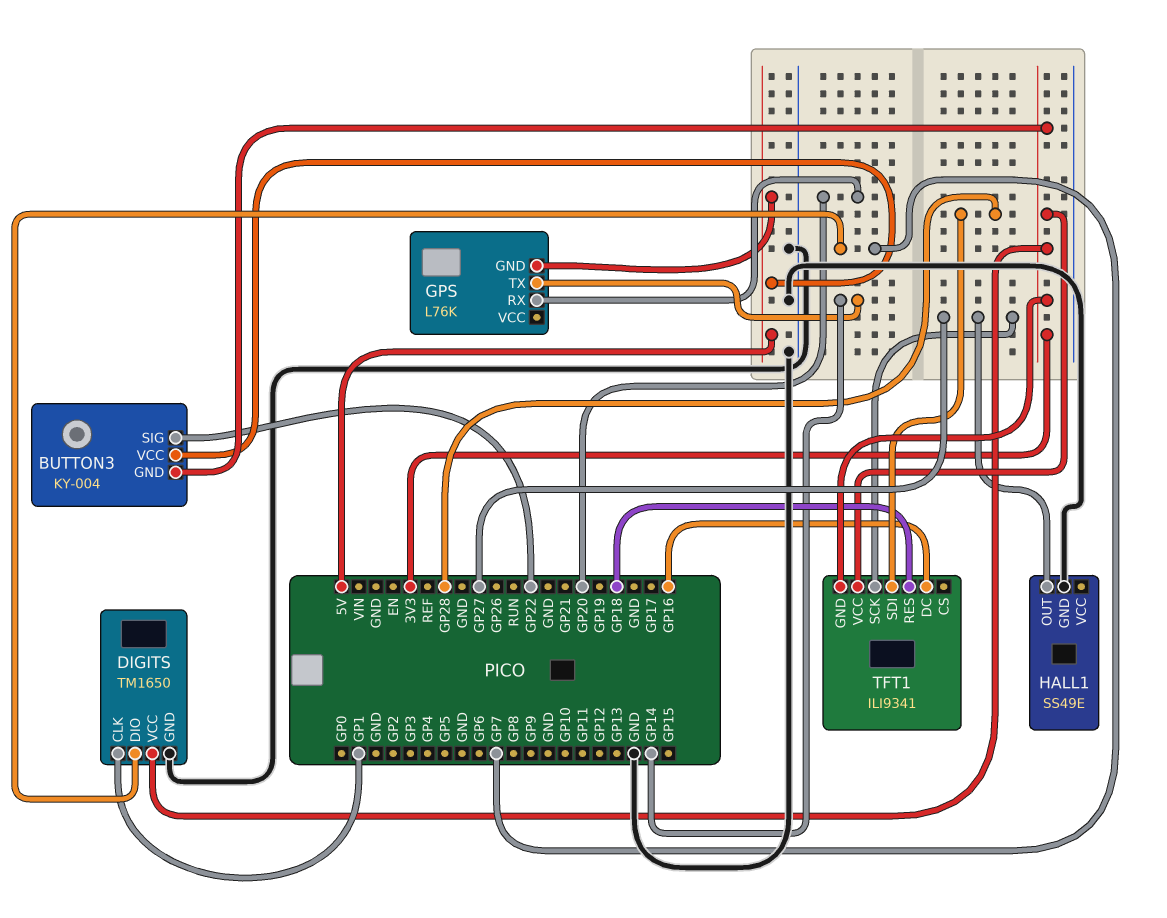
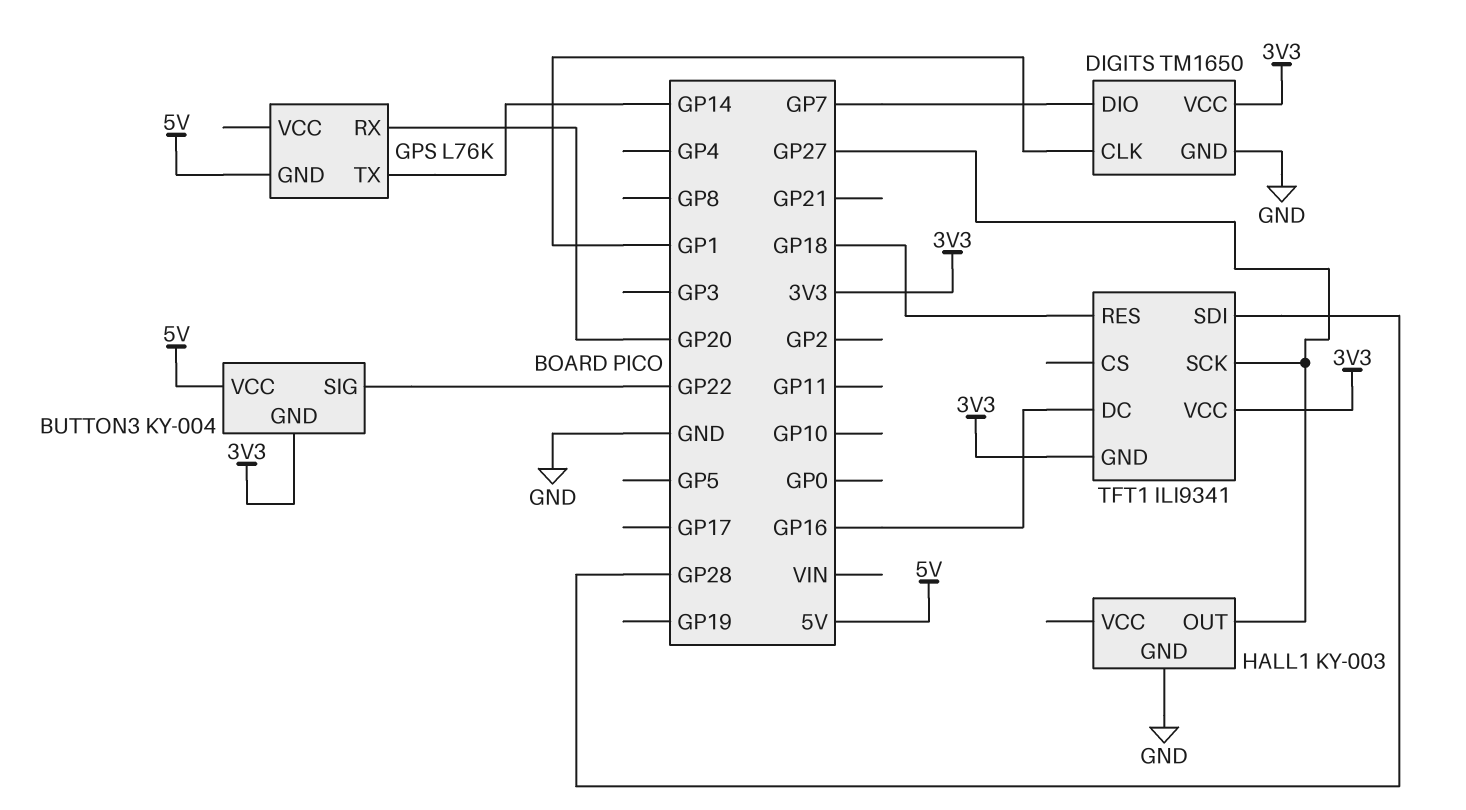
HALL1: SS49E -> KY-003

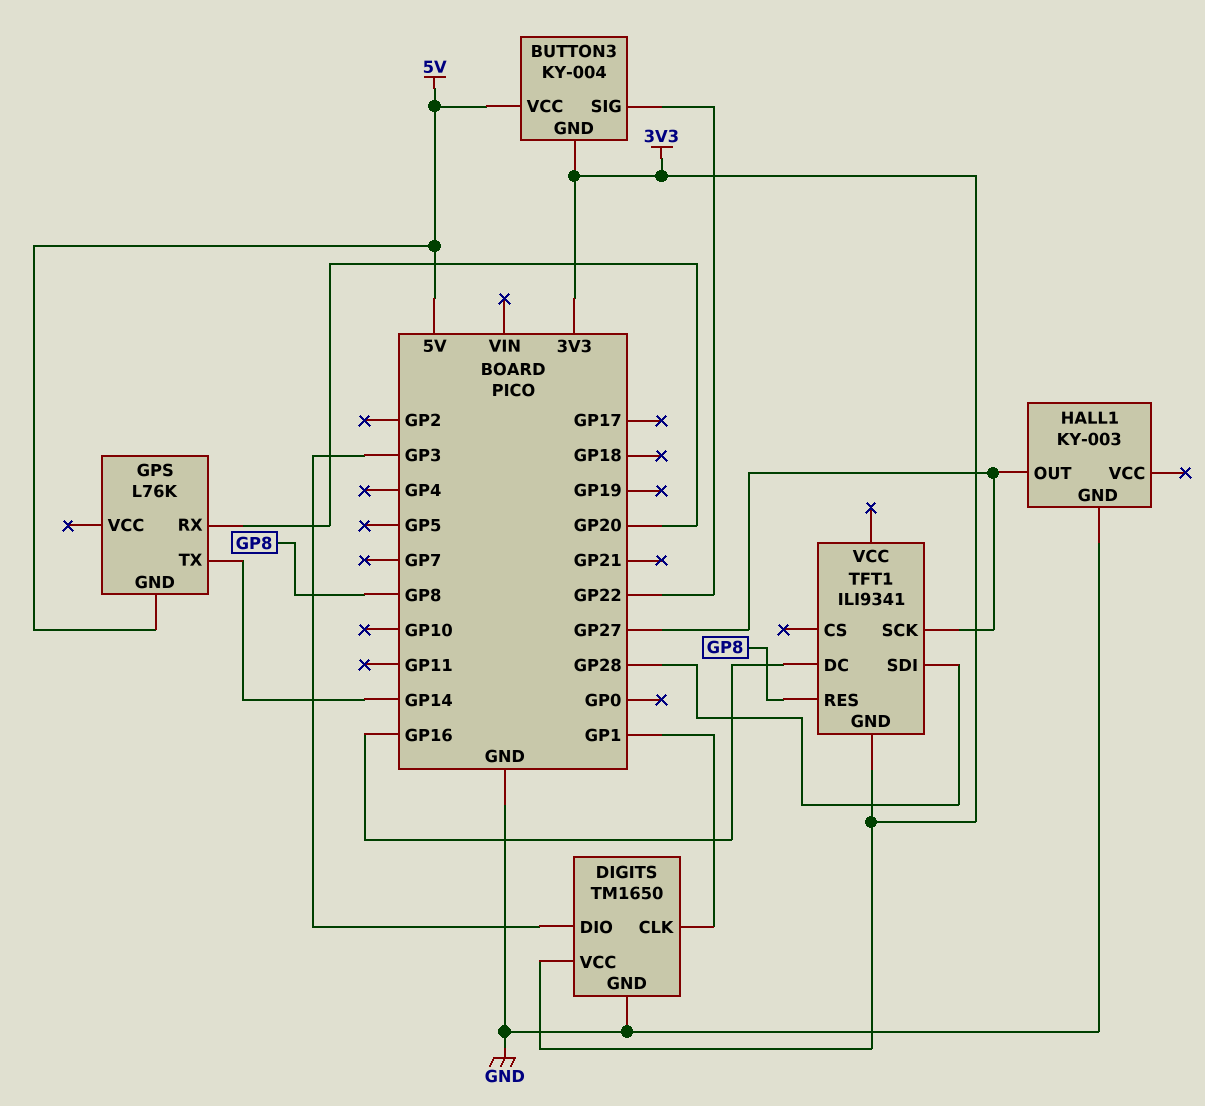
DIGITS pin DIO: GP7 -> GP3
TFT1 pin RES: GP18 -> GP8
TFT1 pin VCC: 3V3 -> none

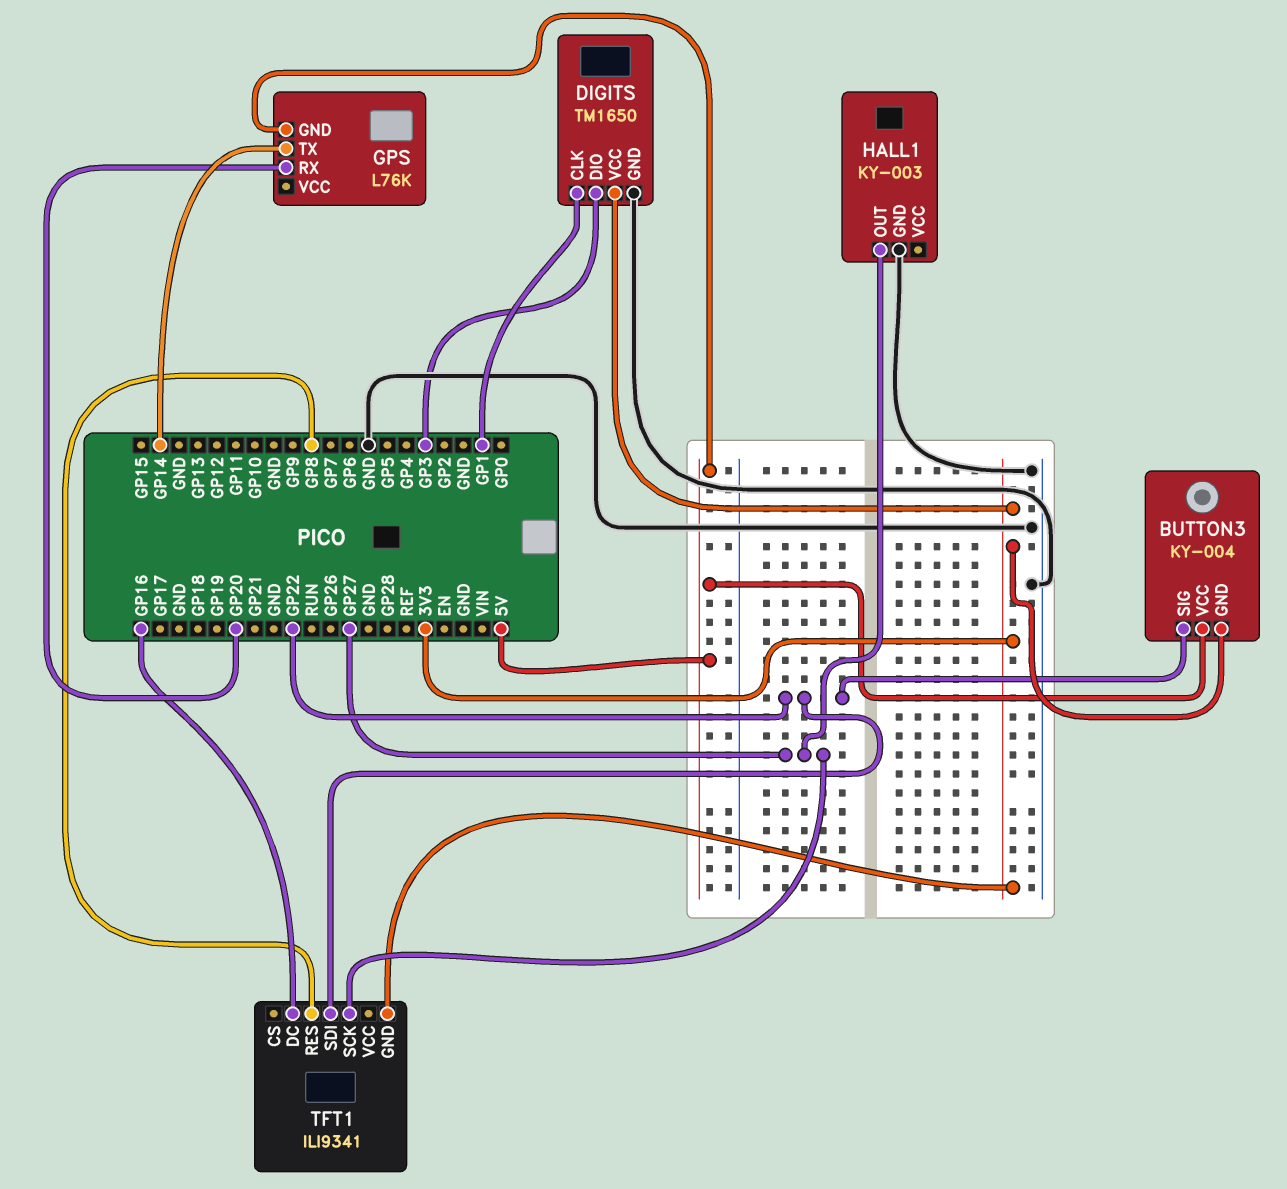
TFT1 pin SDI: GP28 -> GP22

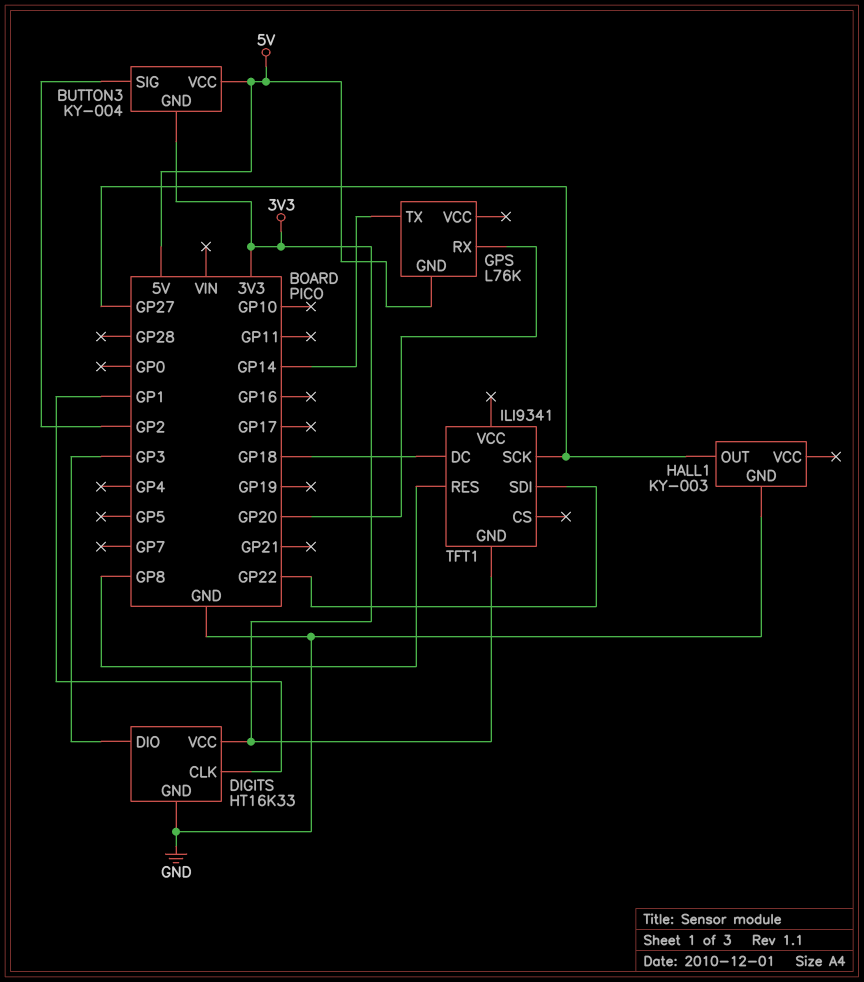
BUTTON3 pin SIG: GP22 -> GP2
DIGITS: TM1650 -> HT16K33
TFT1 pin DC: GP16 -> GP18

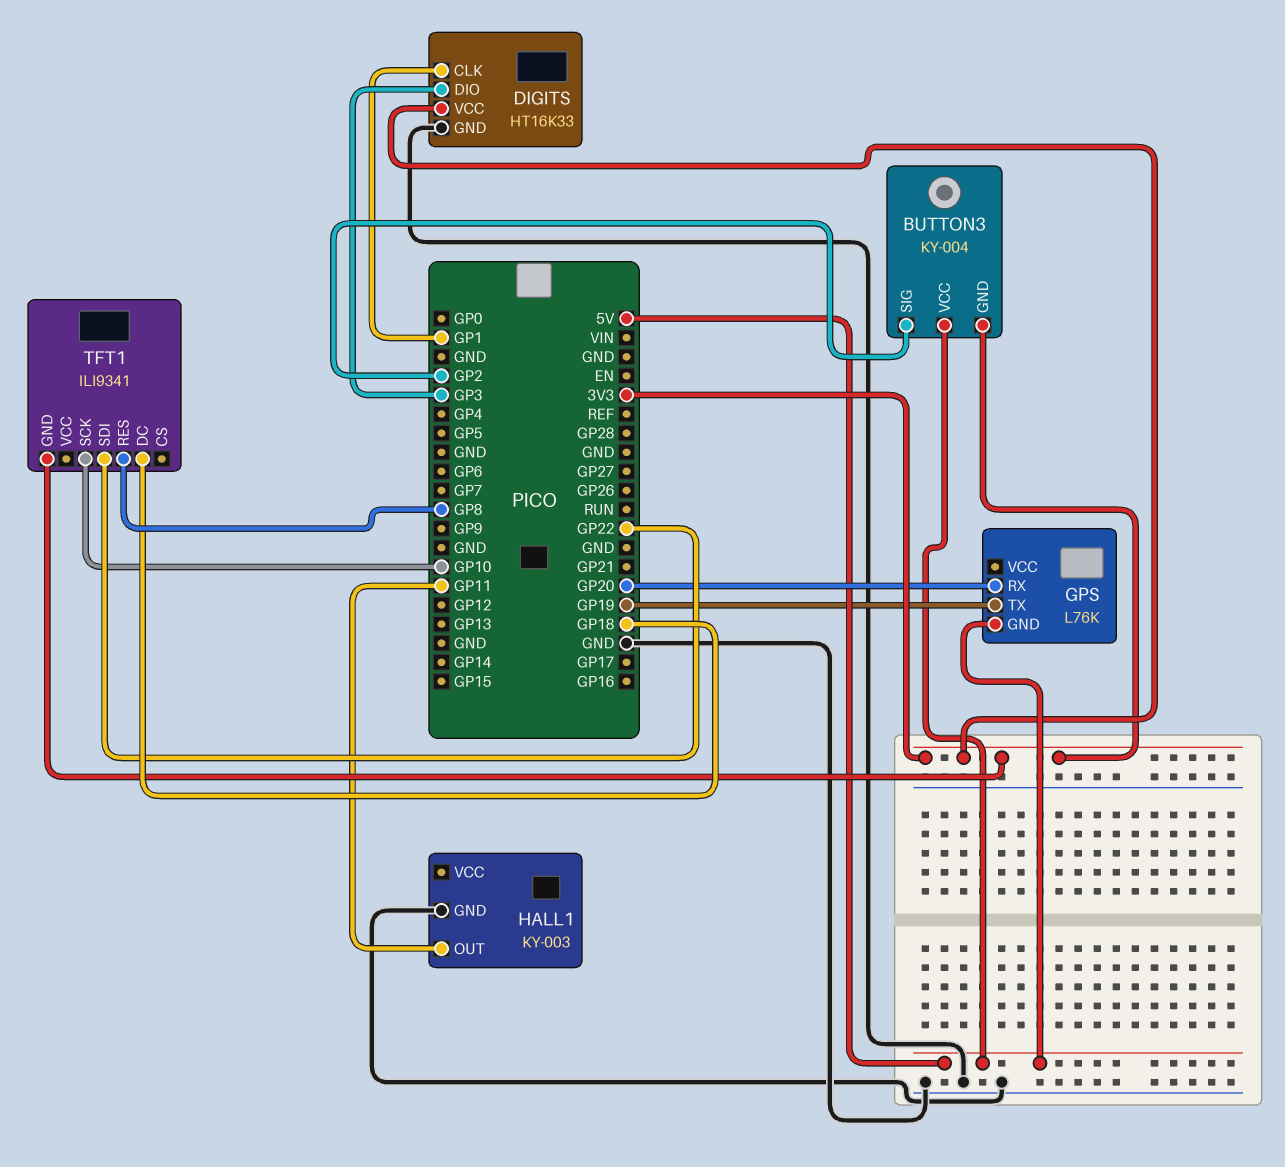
GPS pin TX: GP14 -> GP19
HALL1 pin OUT: GP27 -> GP11
TFT1 pin SCK: GP27 -> GP10

